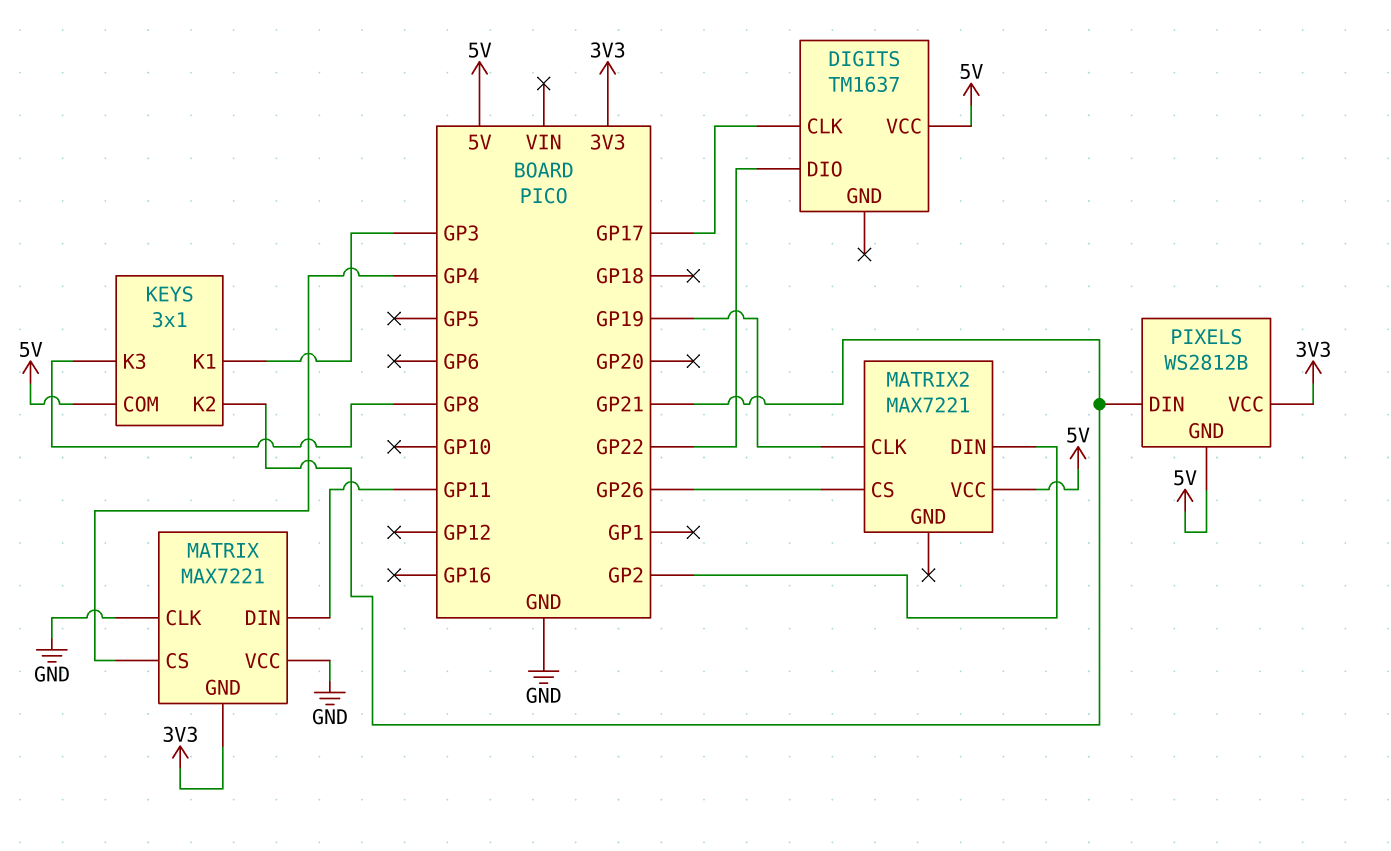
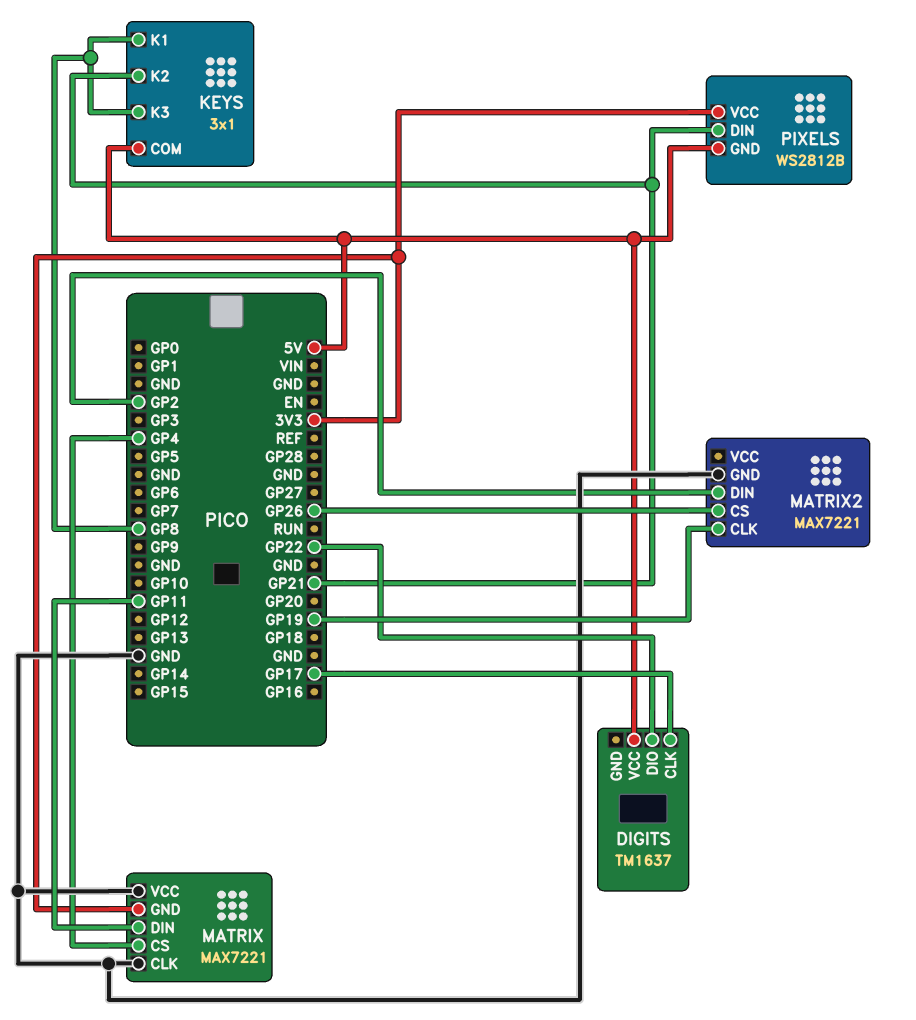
KEYS pin K1: GP3 -> GP8
MATRIX2 pin GND: none -> GND
MATRIX2 pin VCC: 5V -> none

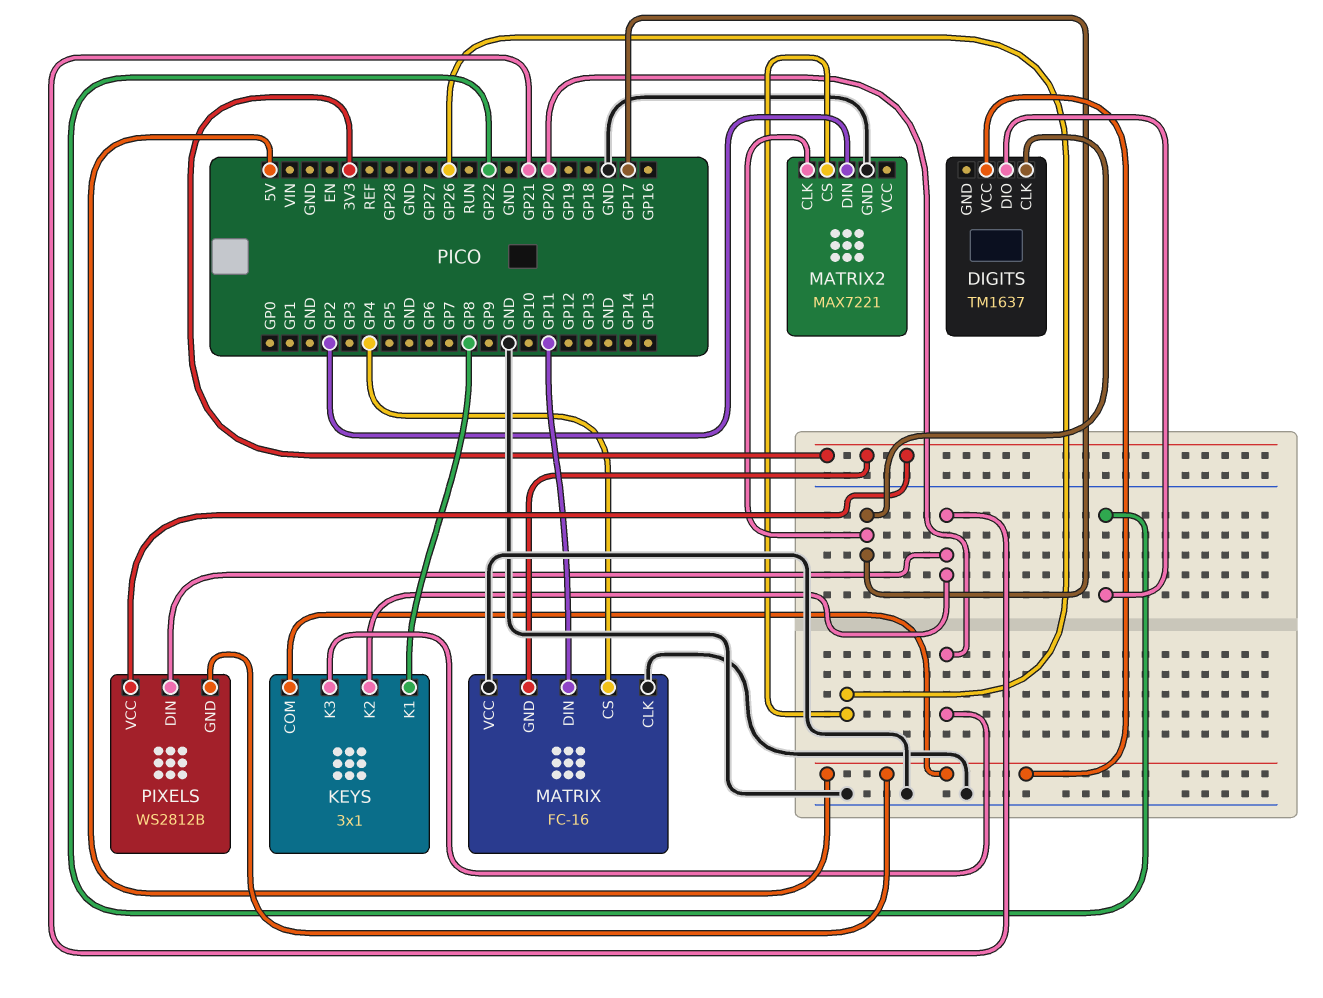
KEYS pin K3: GP8 -> GP20
MATRIX: MAX7221 -> FC-16
MATRIX2 pin CLK: GP19 -> GP17

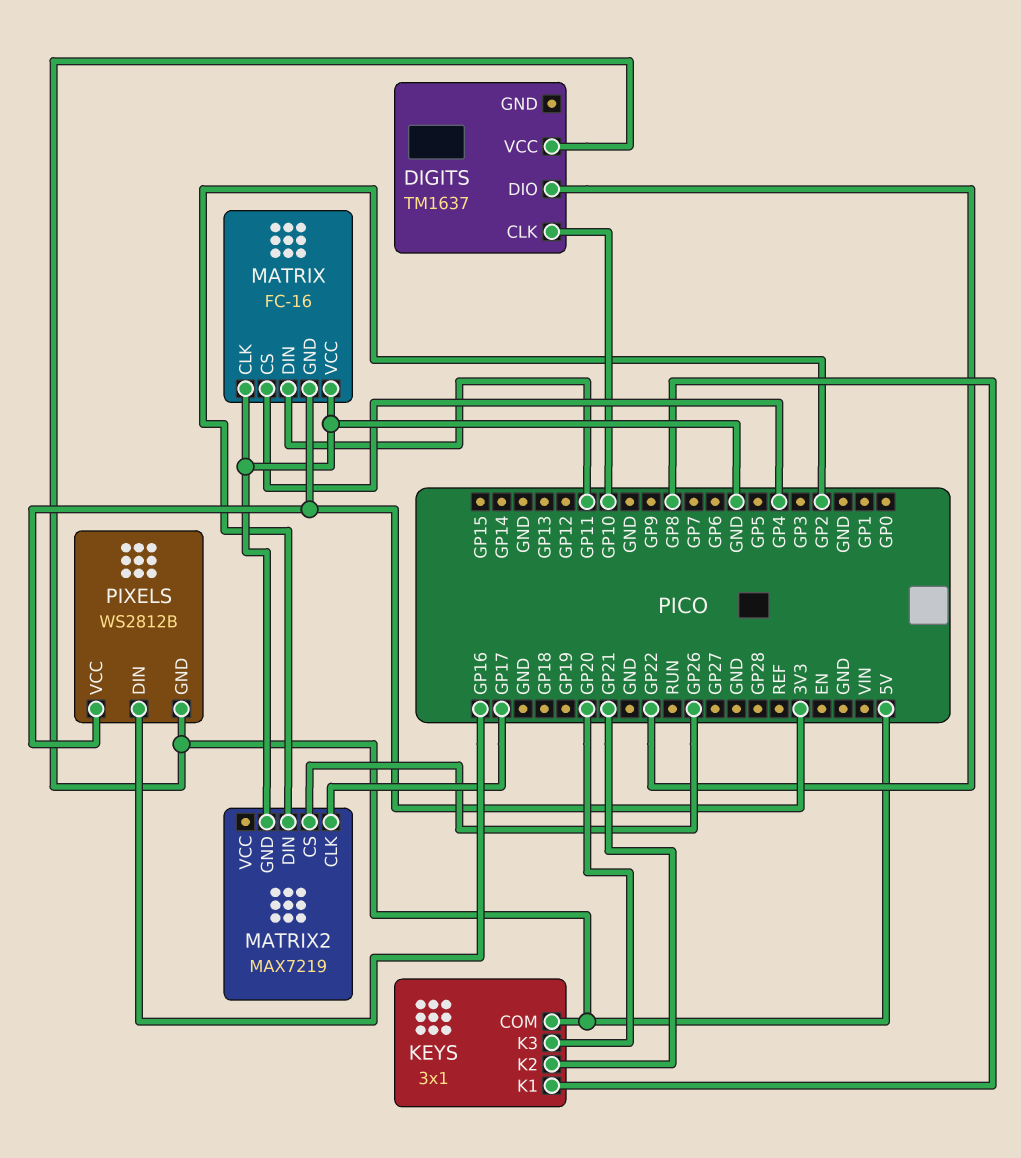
DIGITS pin CLK: GP17 -> GP10
MATRIX2: MAX7221 -> MAX7219
PIXELS pin DIN: GP21 -> GP16

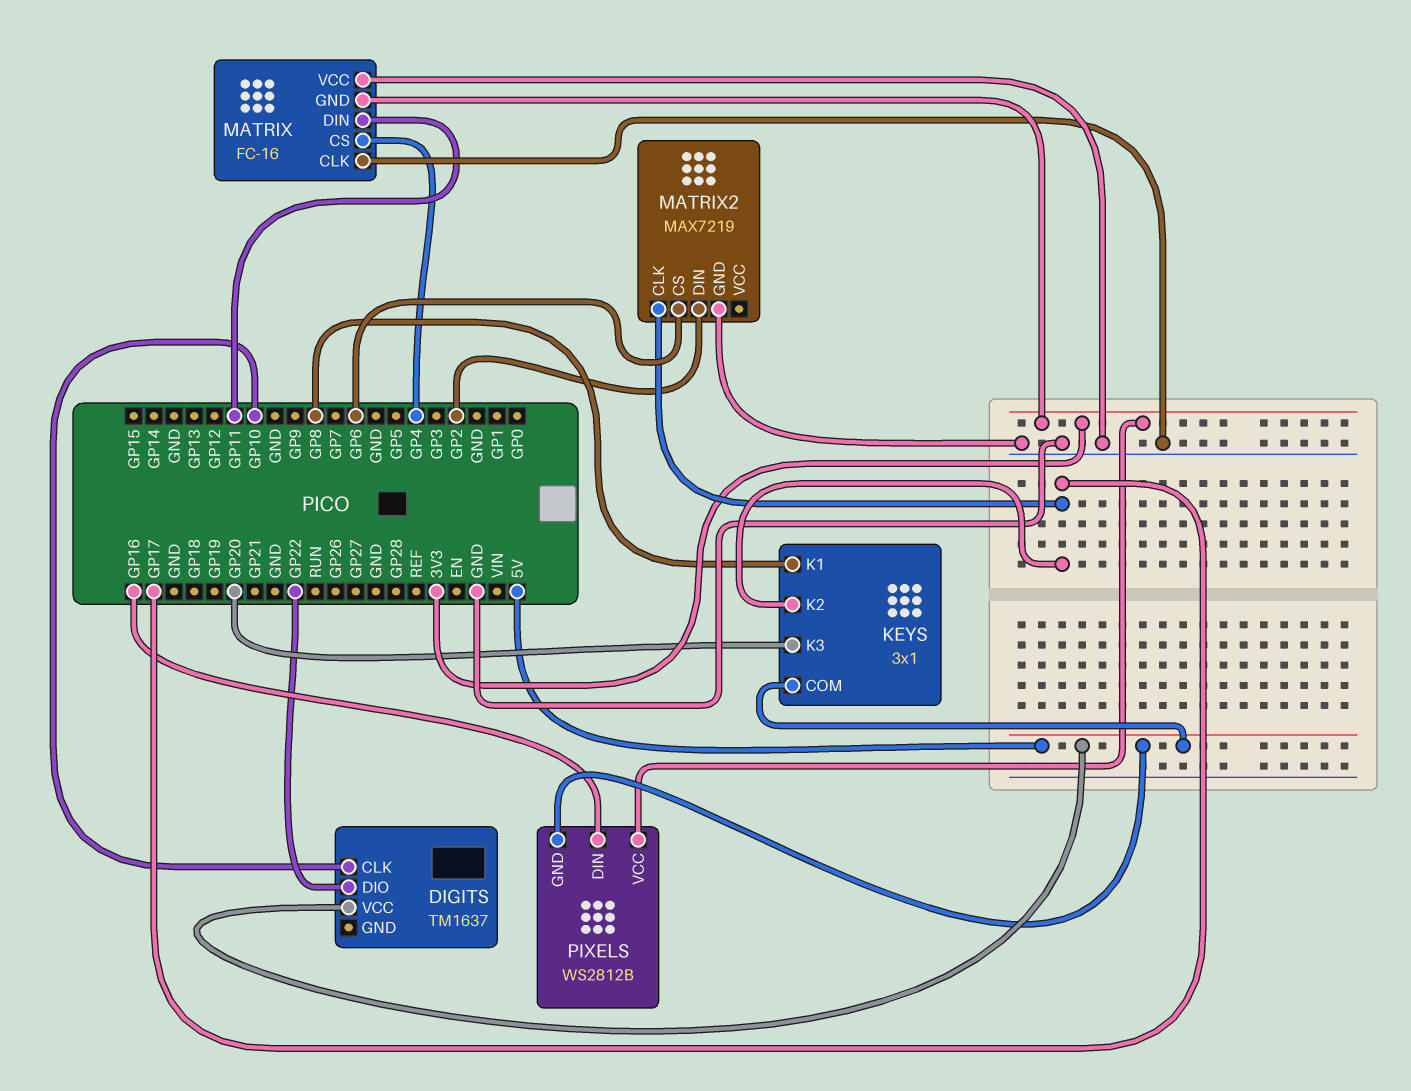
KEYS pin K2: GP21 -> GP17
MATRIX2 pin CS: GP26 -> GP6

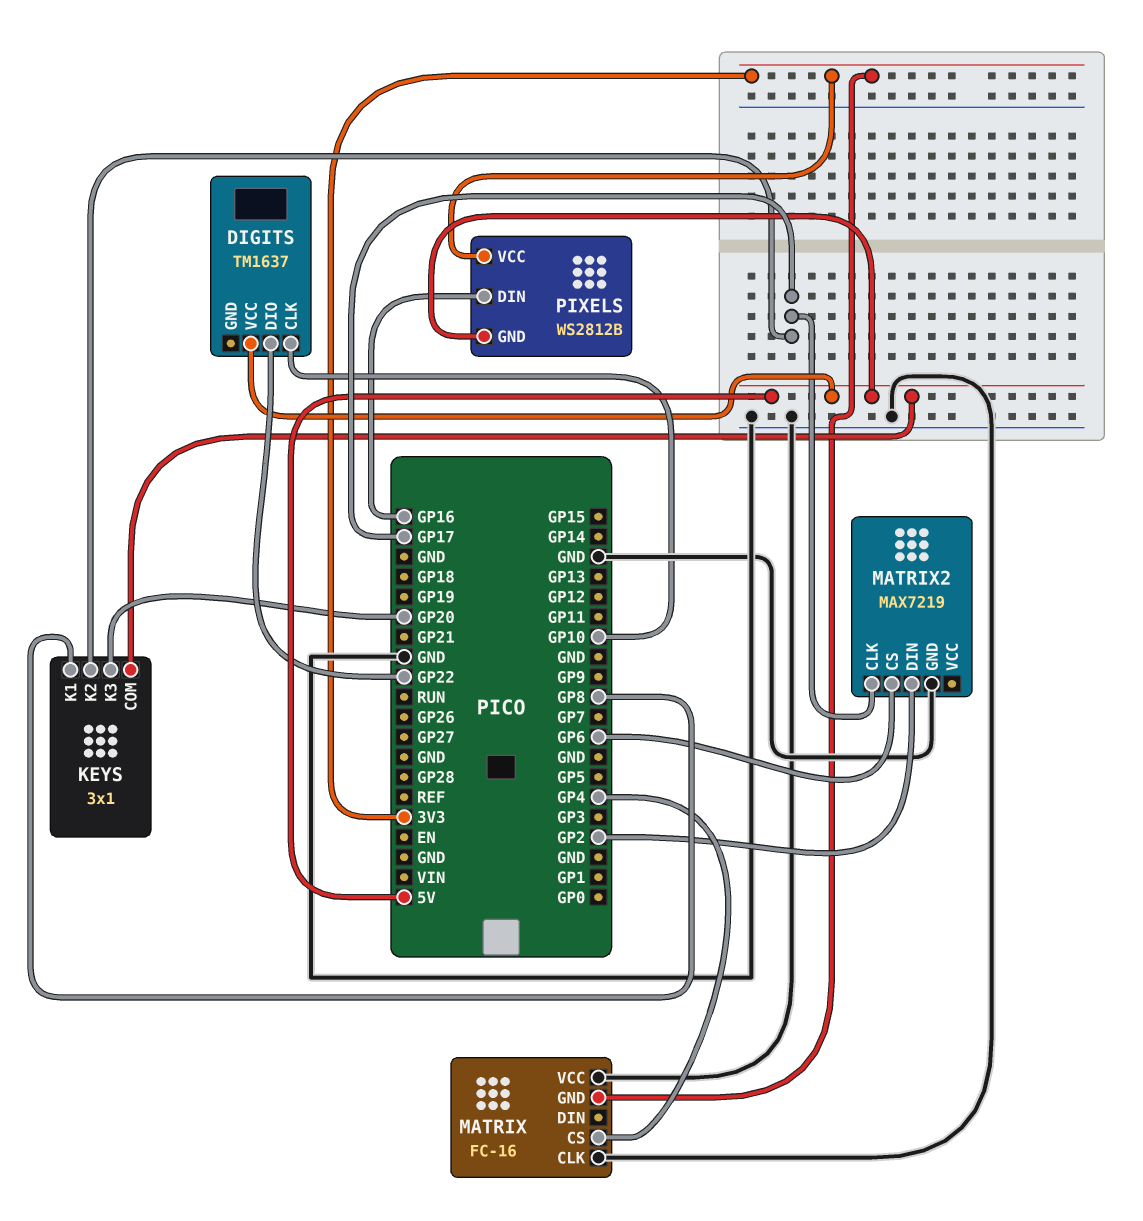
MATRIX pin DIN: GP11 -> none

